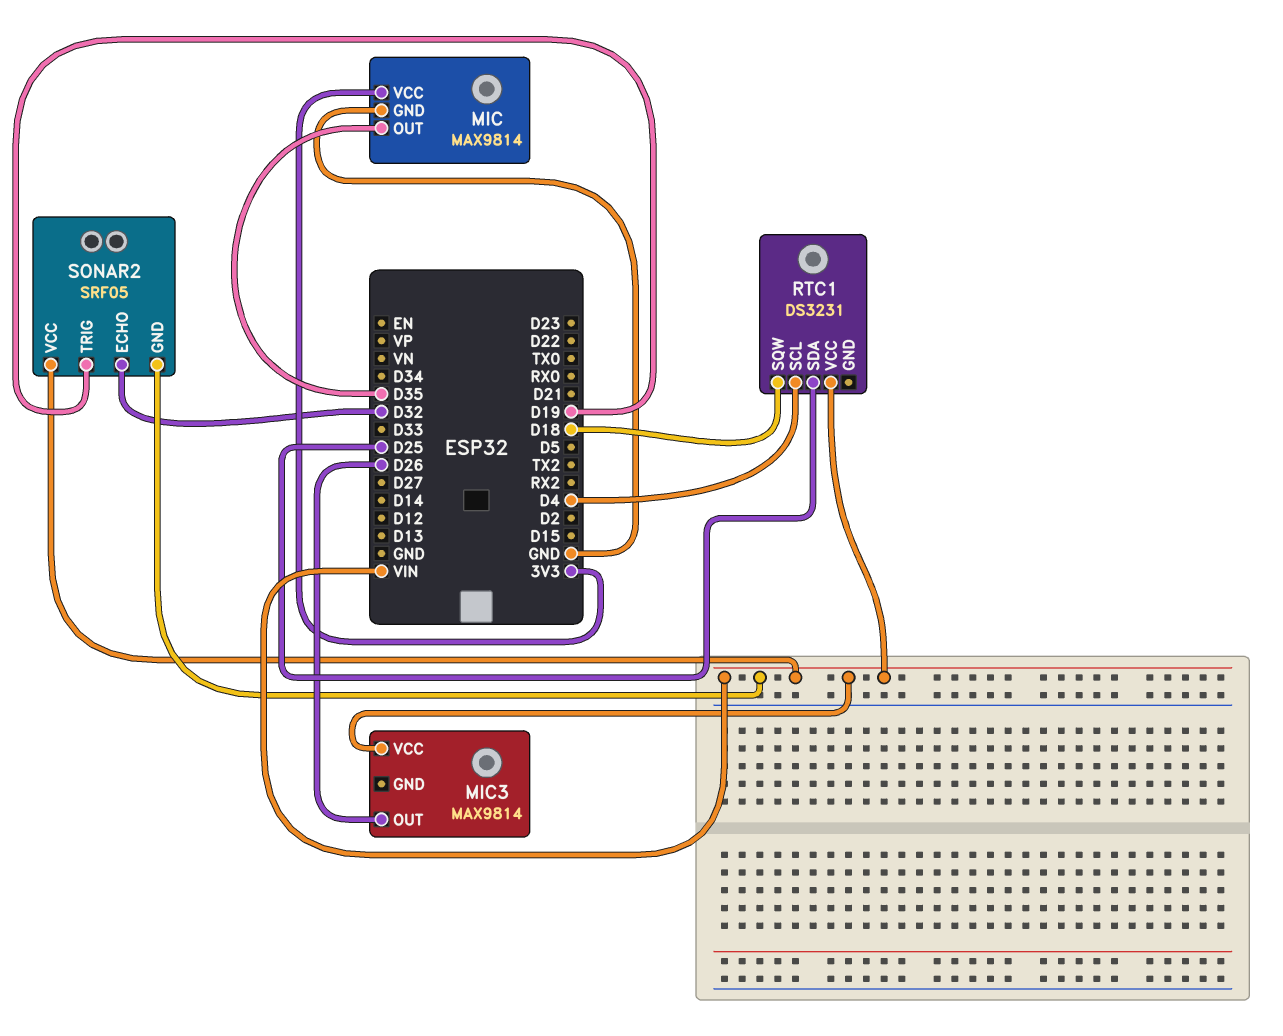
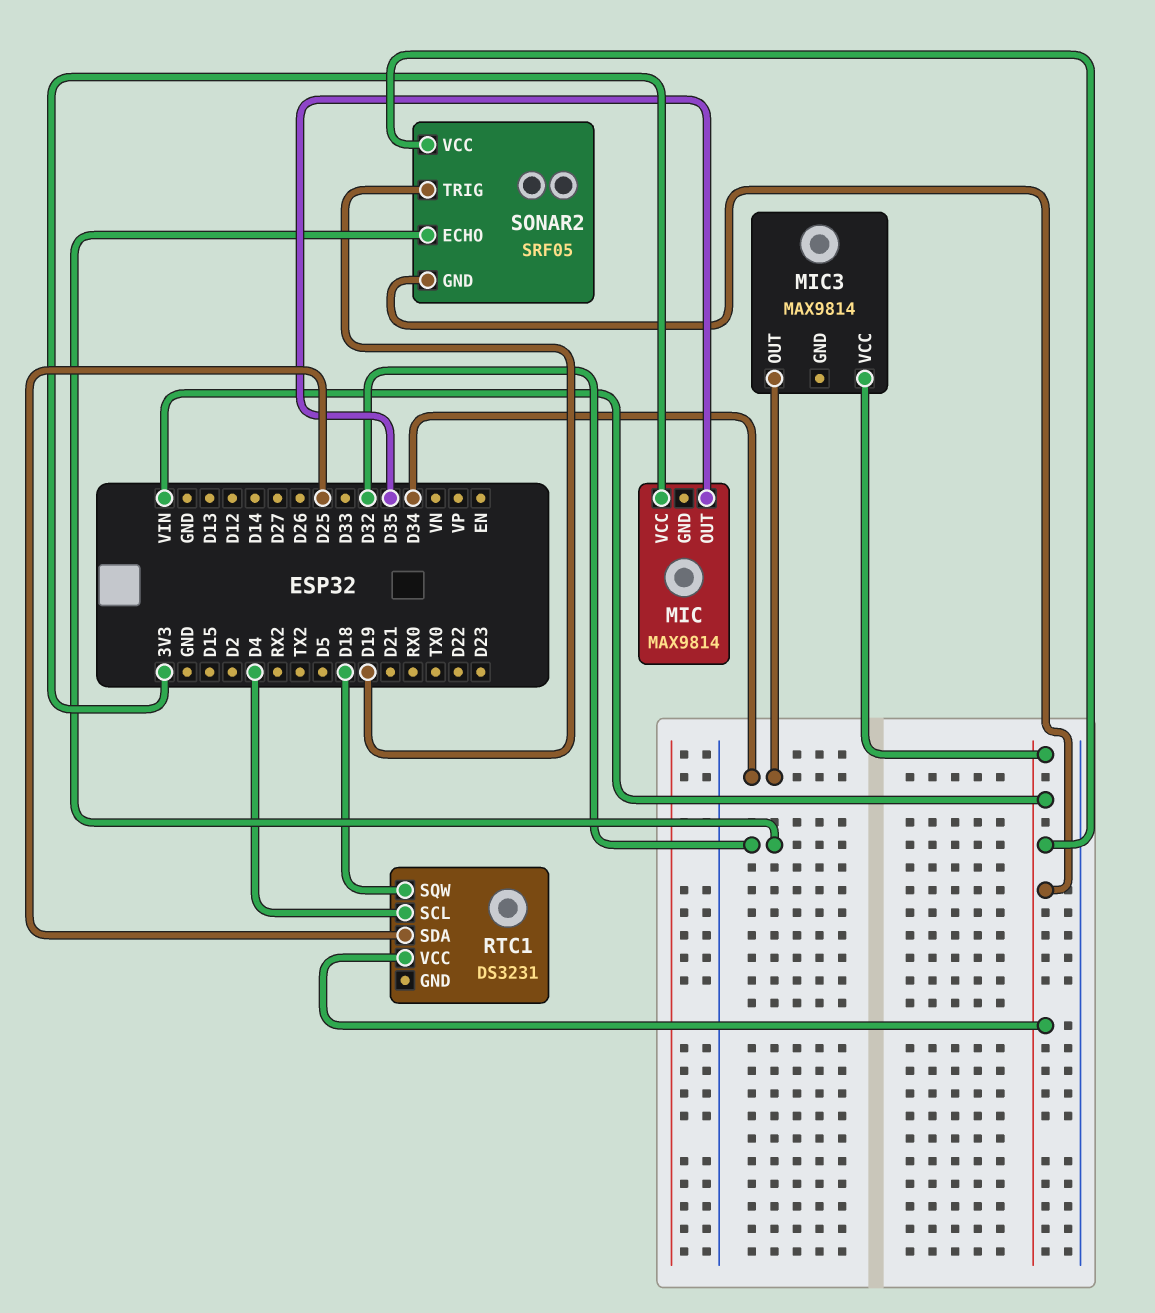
MIC pin GND: GND -> none
MIC3 pin OUT: D26 -> D34

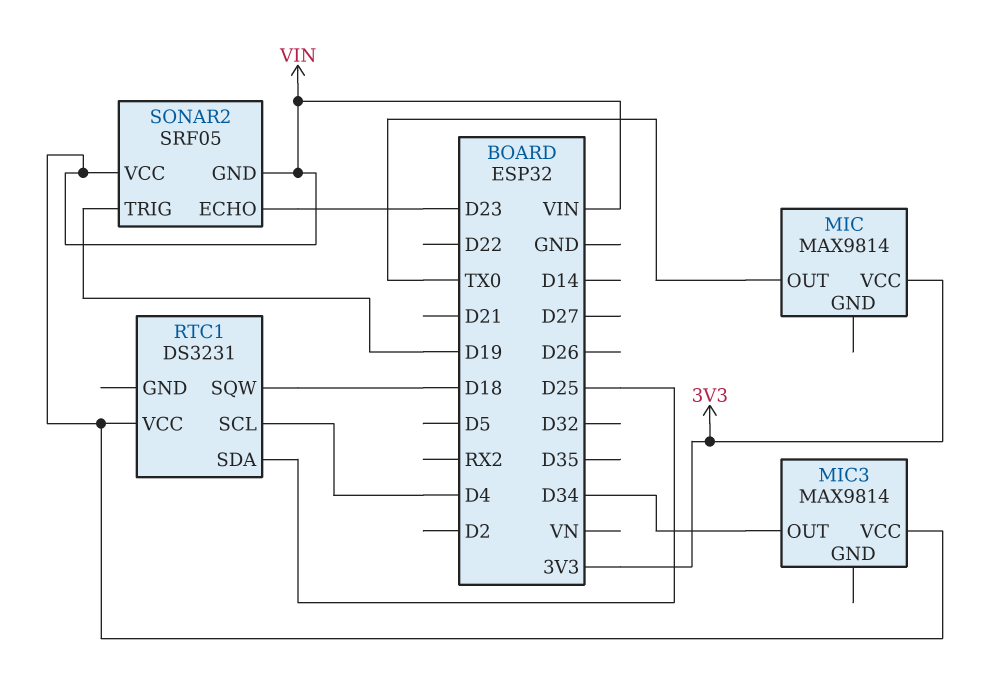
MIC pin OUT: D35 -> TX0
SONAR2 pin ECHO: D32 -> D23

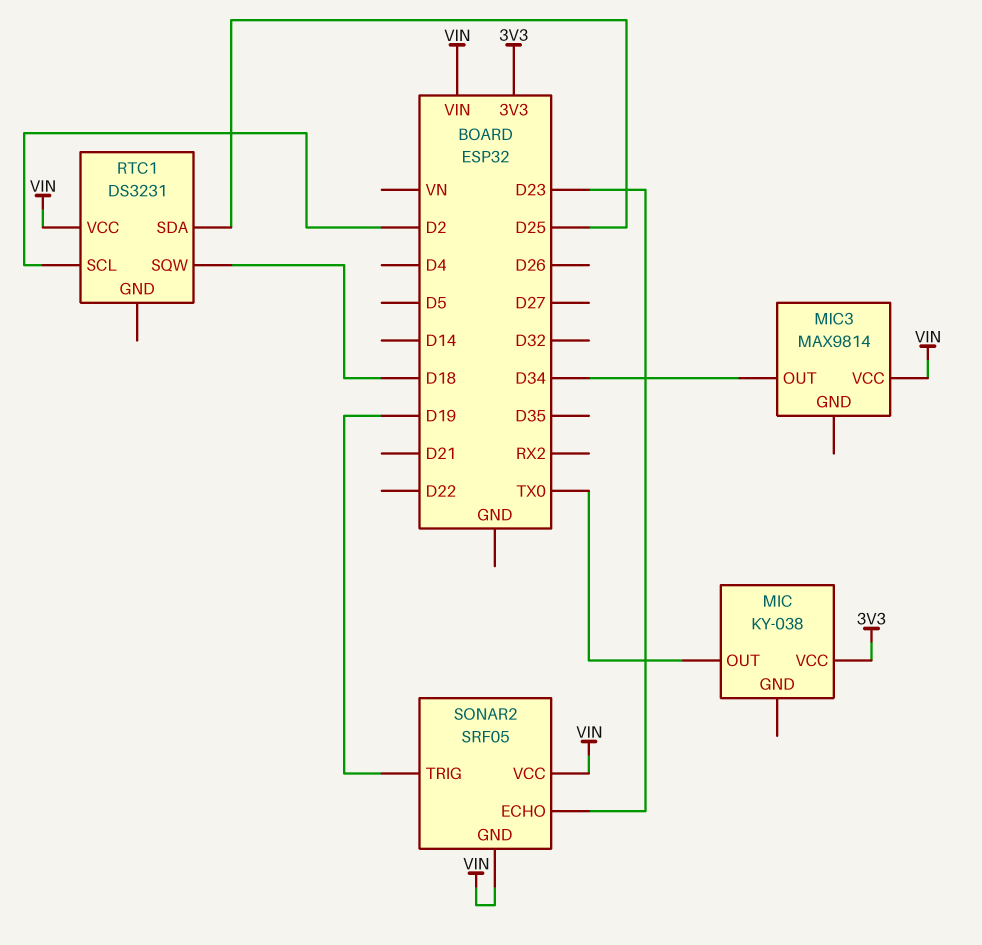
MIC: MAX9814 -> KY-038
RTC1 pin SCL: D4 -> D2

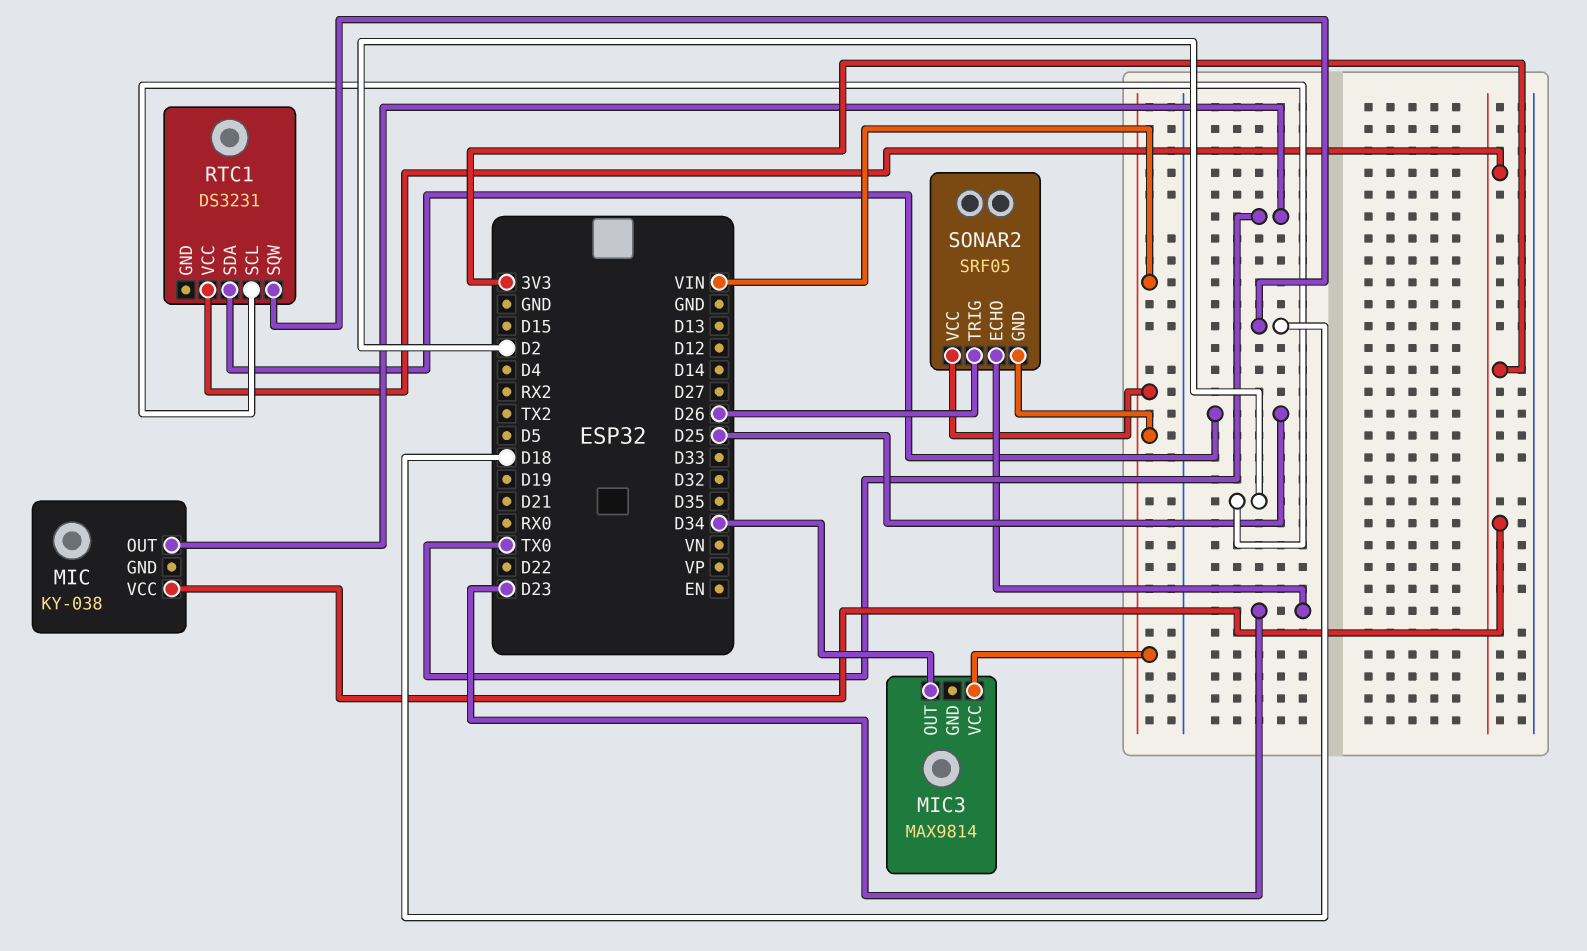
RTC1 pin VCC: VIN -> 3V3
SONAR2 pin TRIG: D19 -> D26

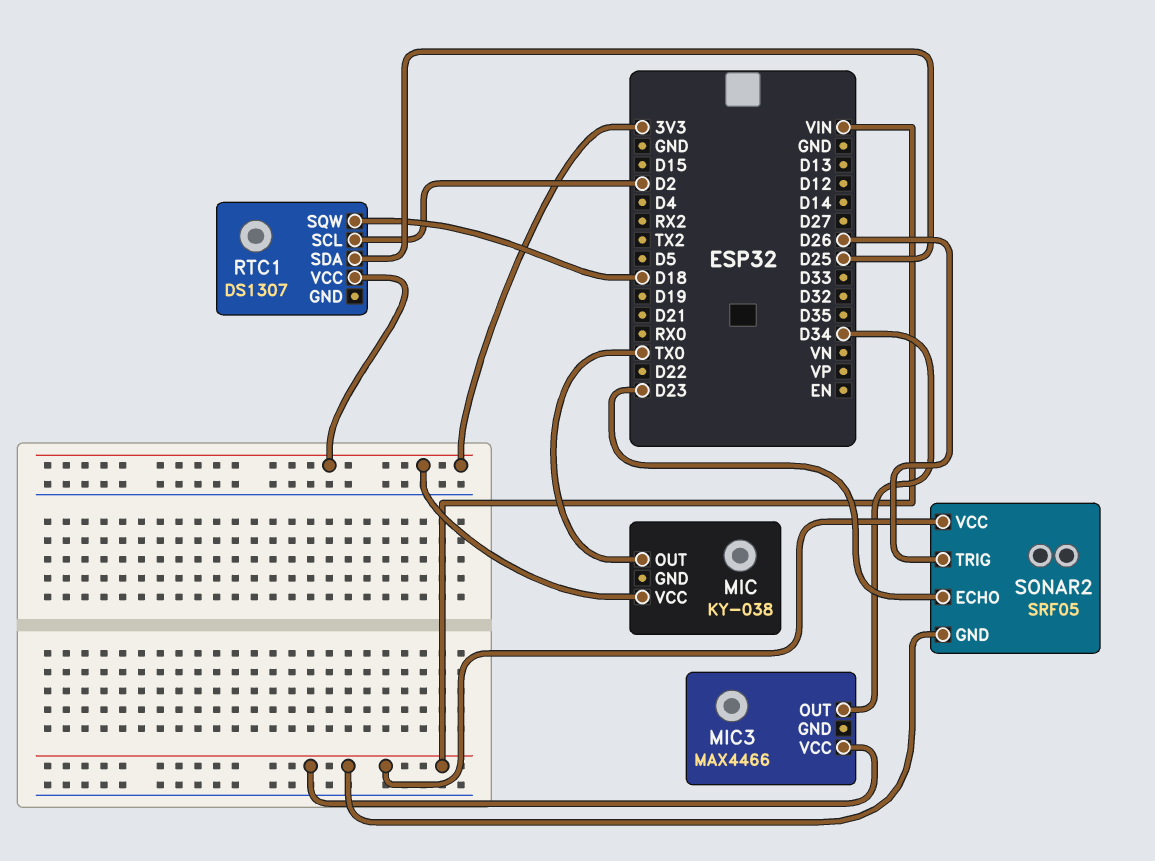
MIC3: MAX9814 -> MAX4466
RTC1: DS3231 -> DS1307

